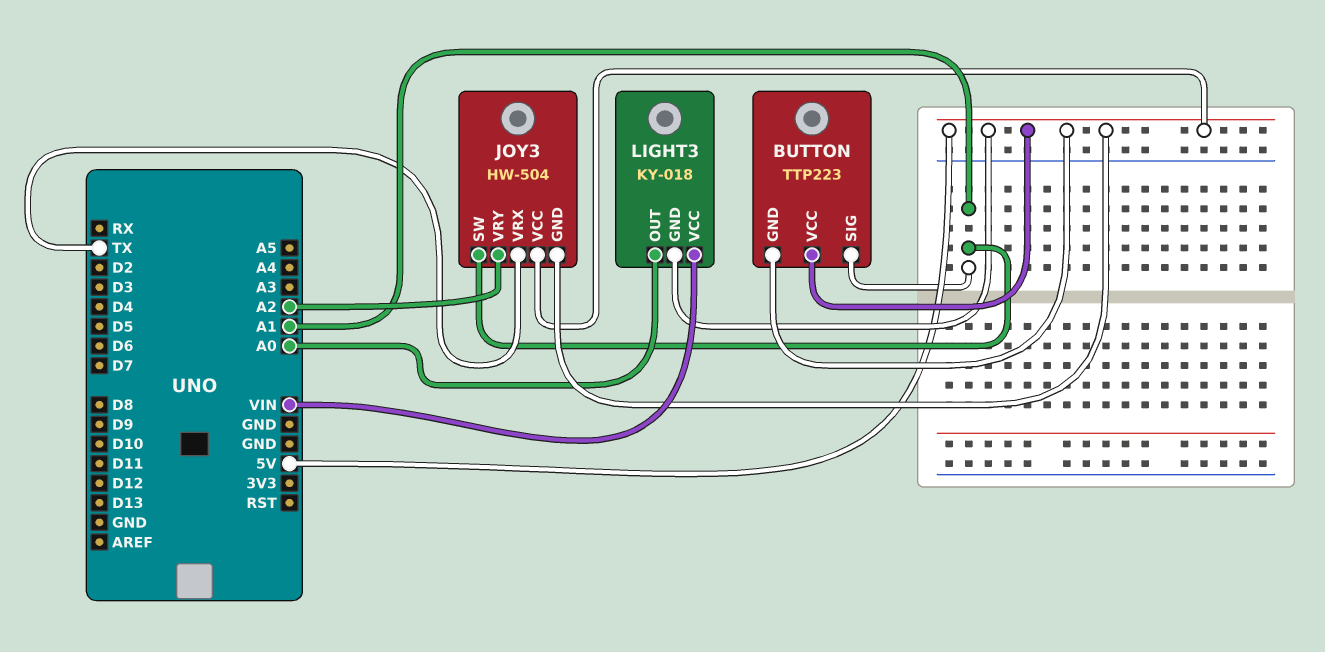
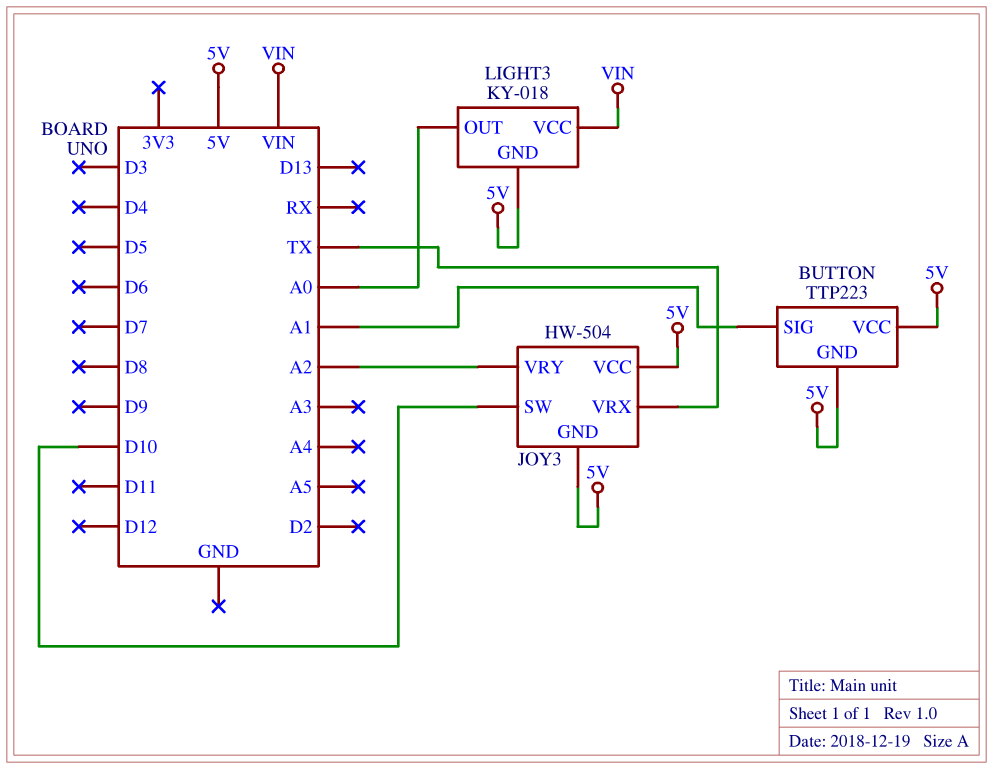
JOY3 pin SW: A1 -> D10

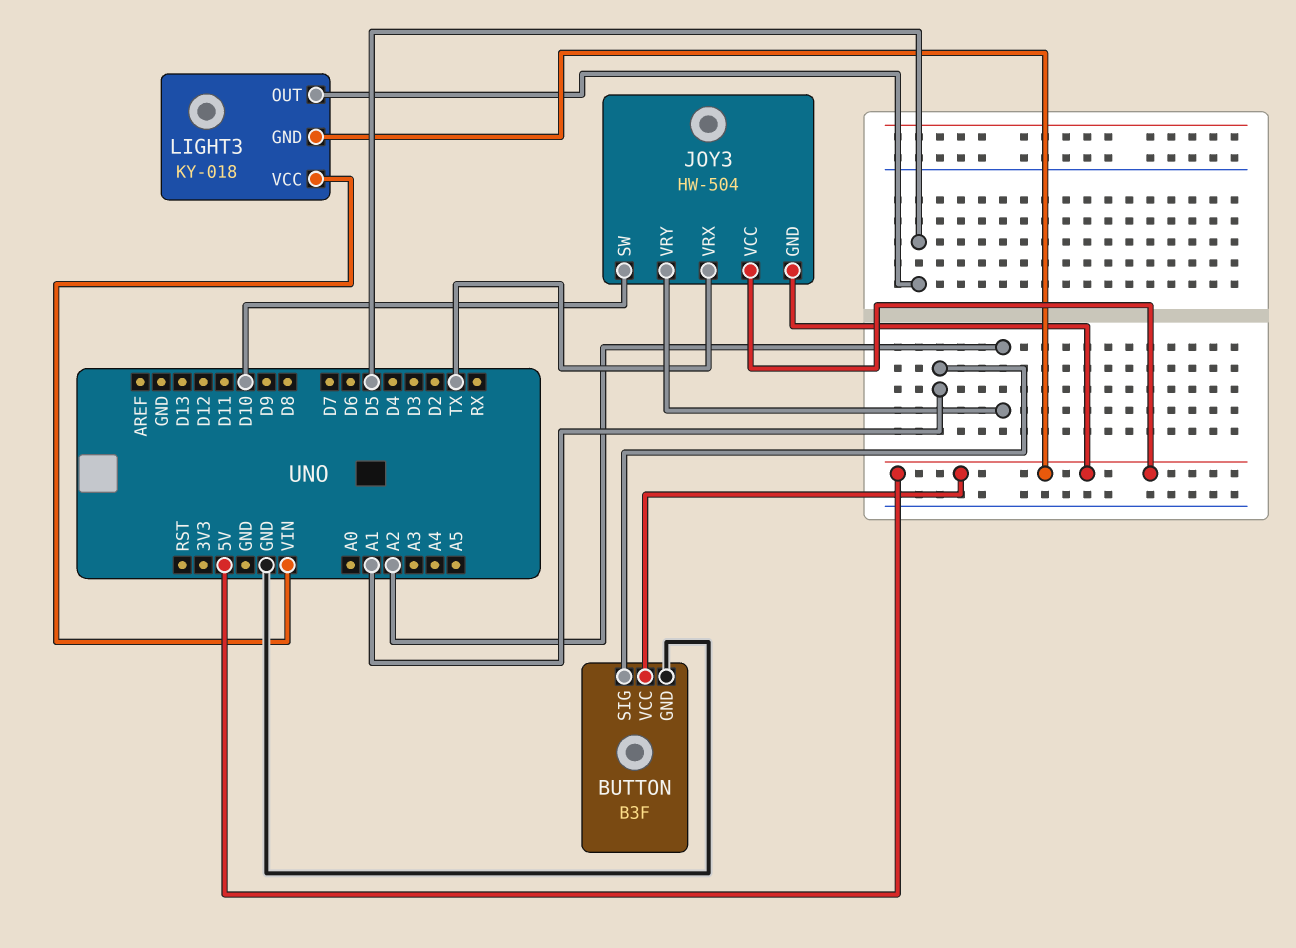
BUTTON: TTP223 -> B3F
BUTTON pin GND: 5V -> GND
LIGHT3 pin OUT: A0 -> D5

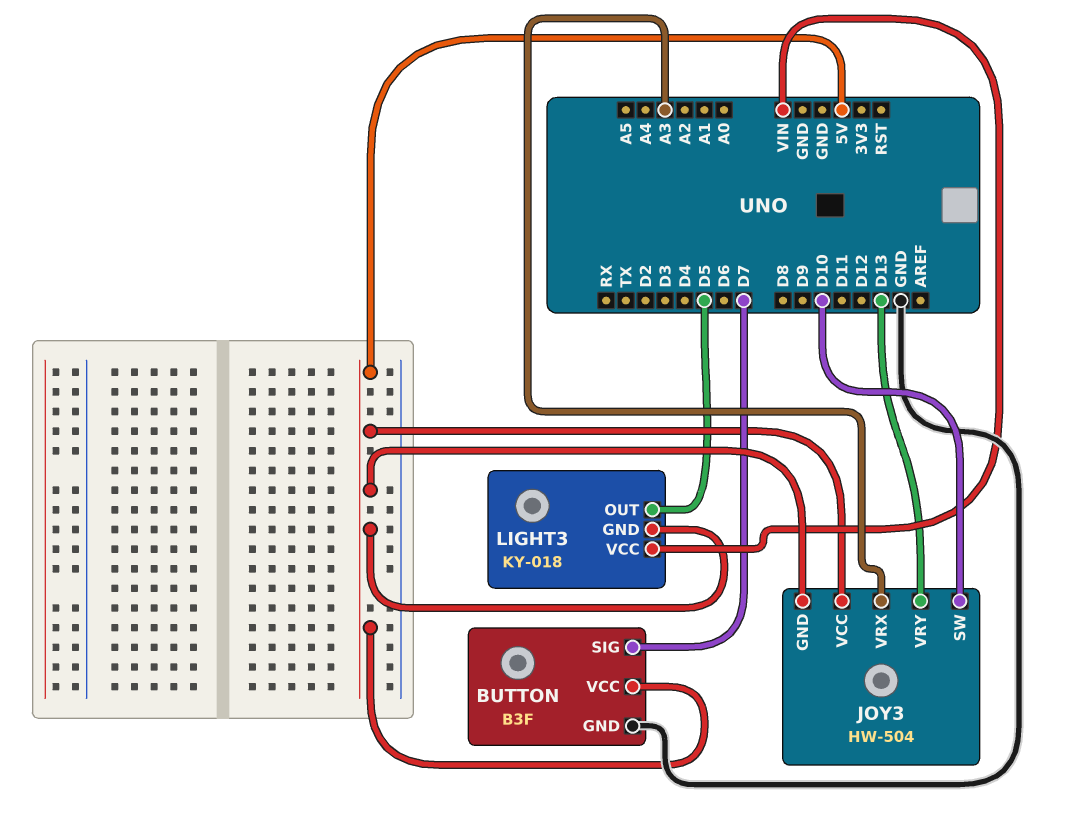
BUTTON pin SIG: A1 -> D7
JOY3 pin VRX: TX -> A3
JOY3 pin VRY: A2 -> D13

